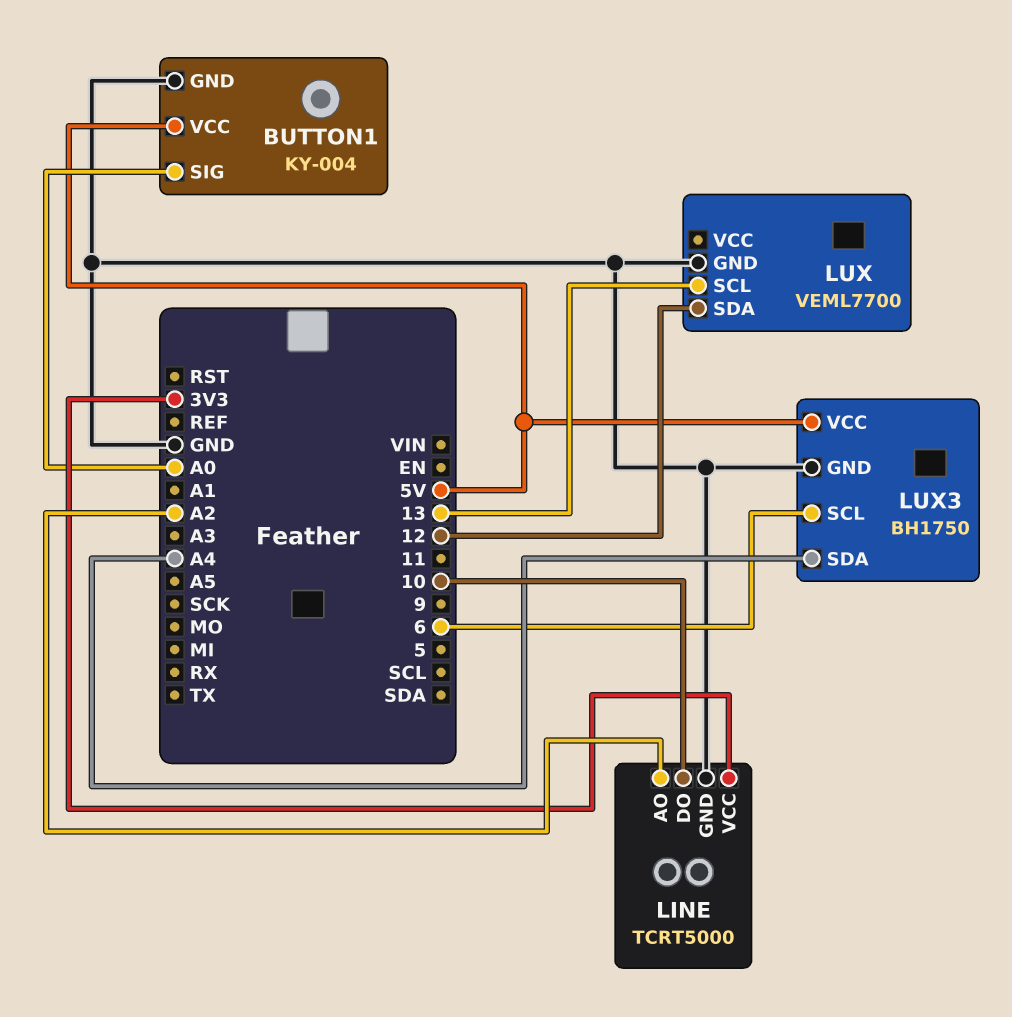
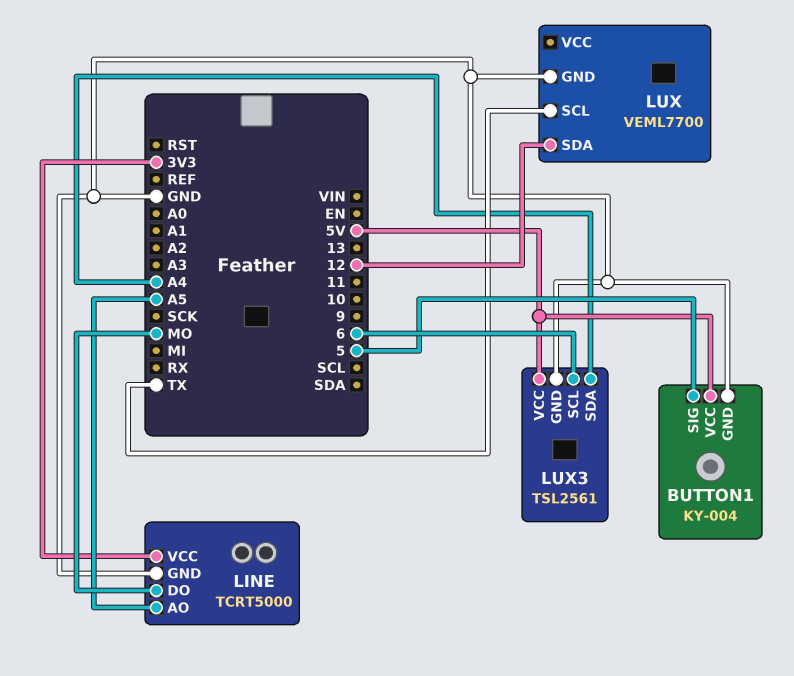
BUTTON1 pin SIG: A0 -> 5
LINE pin AO: A2 -> A5
LINE pin DO: 10 -> MO
LUX pin SCL: 13 -> TX
LUX3: BH1750 -> TSL2561

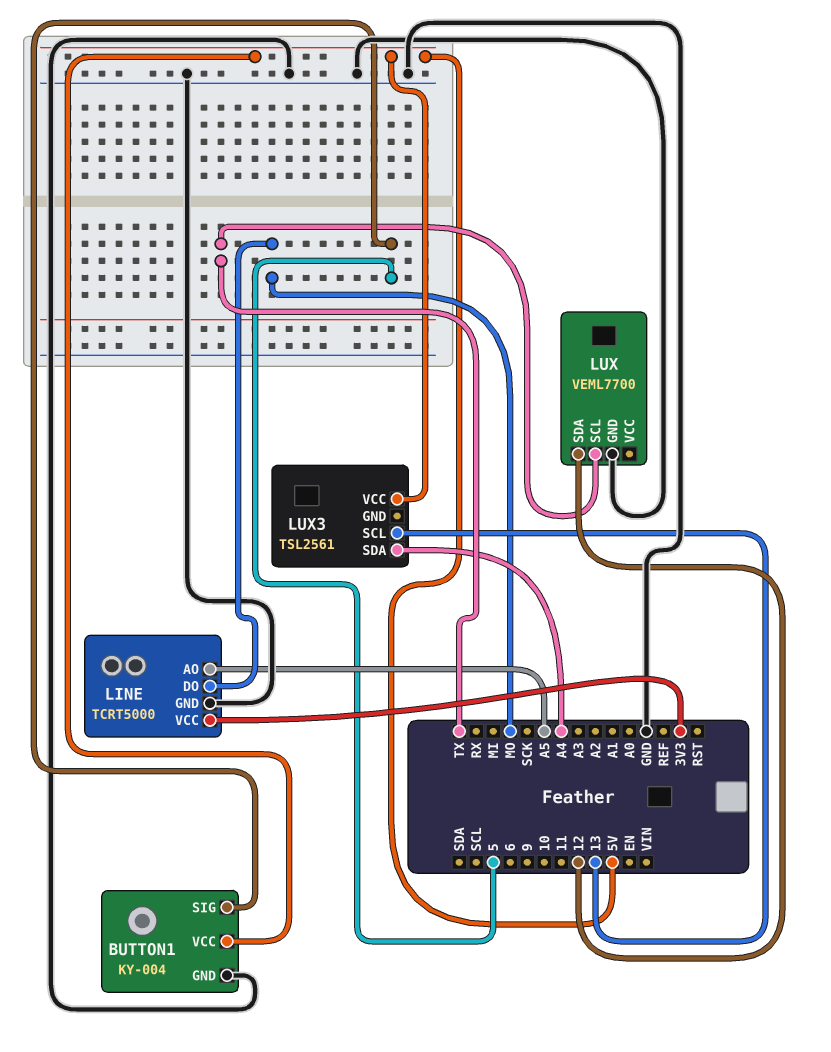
LUX3 pin GND: GND -> none
LUX3 pin SCL: 6 -> 13

